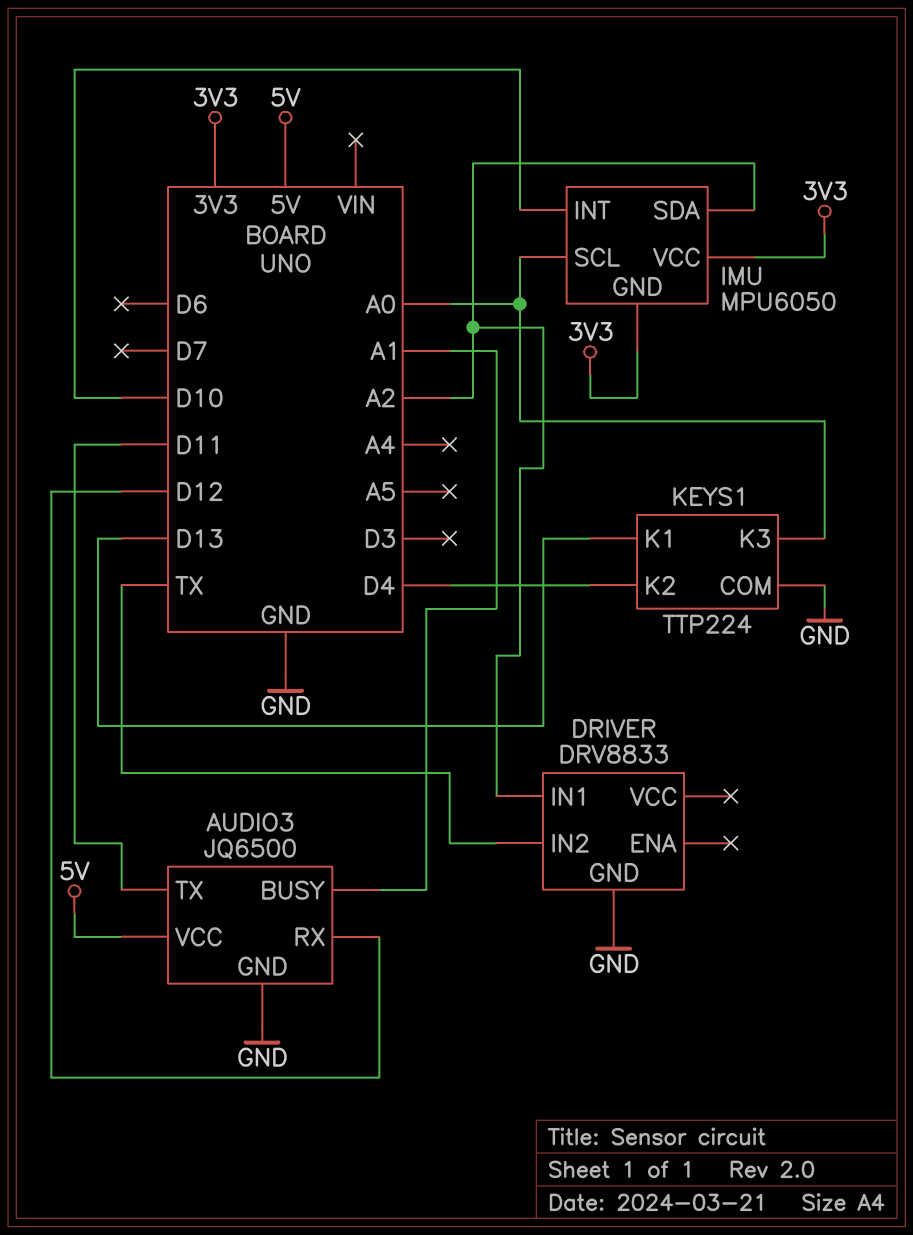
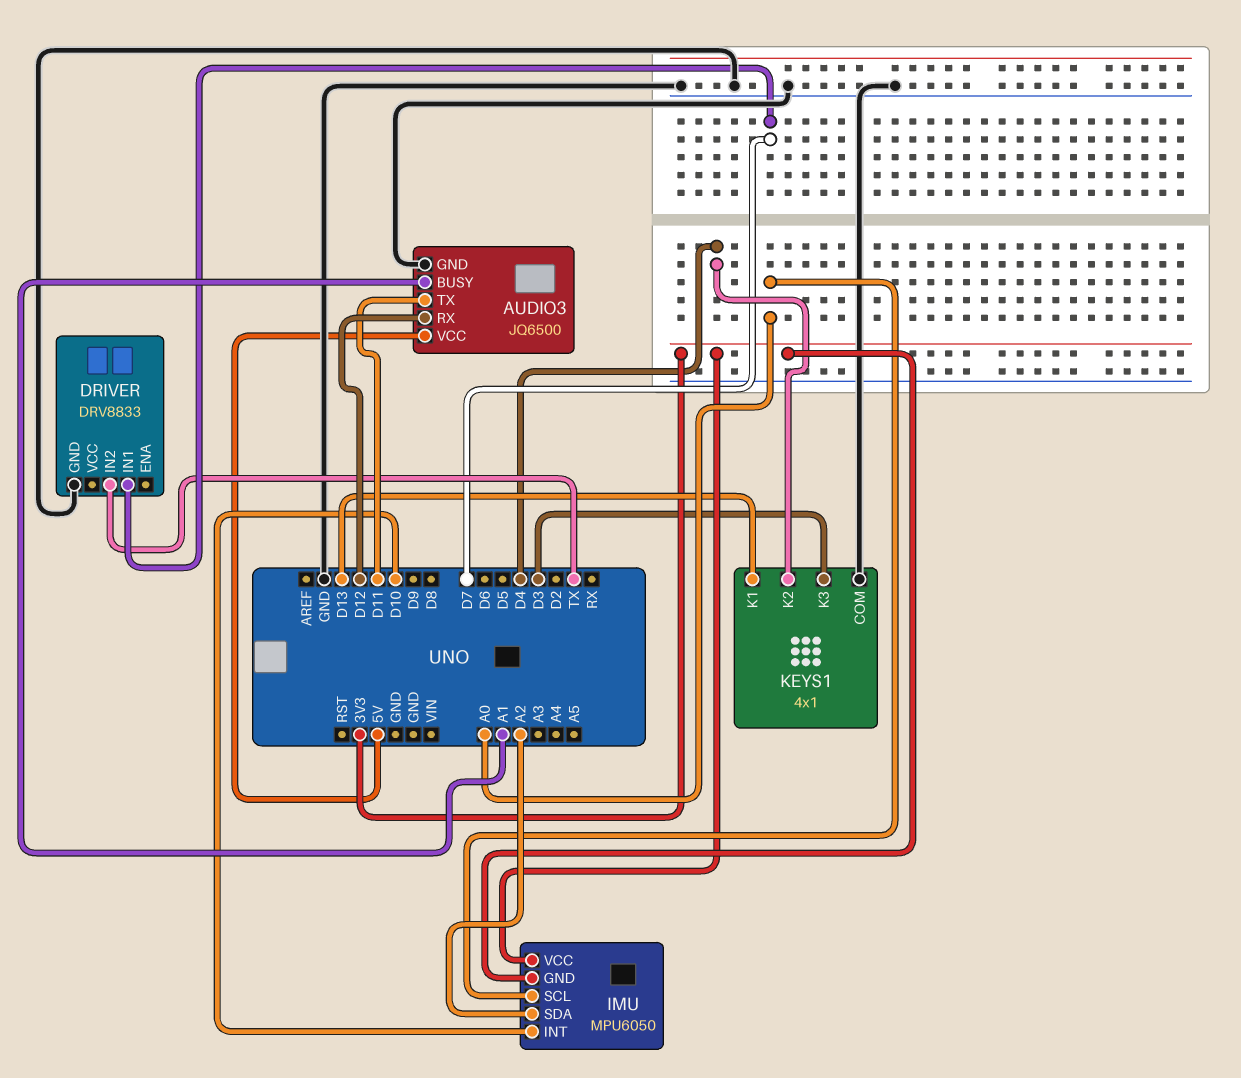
DRIVER pin IN1: A2 -> D7
KEYS1: TTP224 -> 4x1
KEYS1 pin K3: A0 -> D3

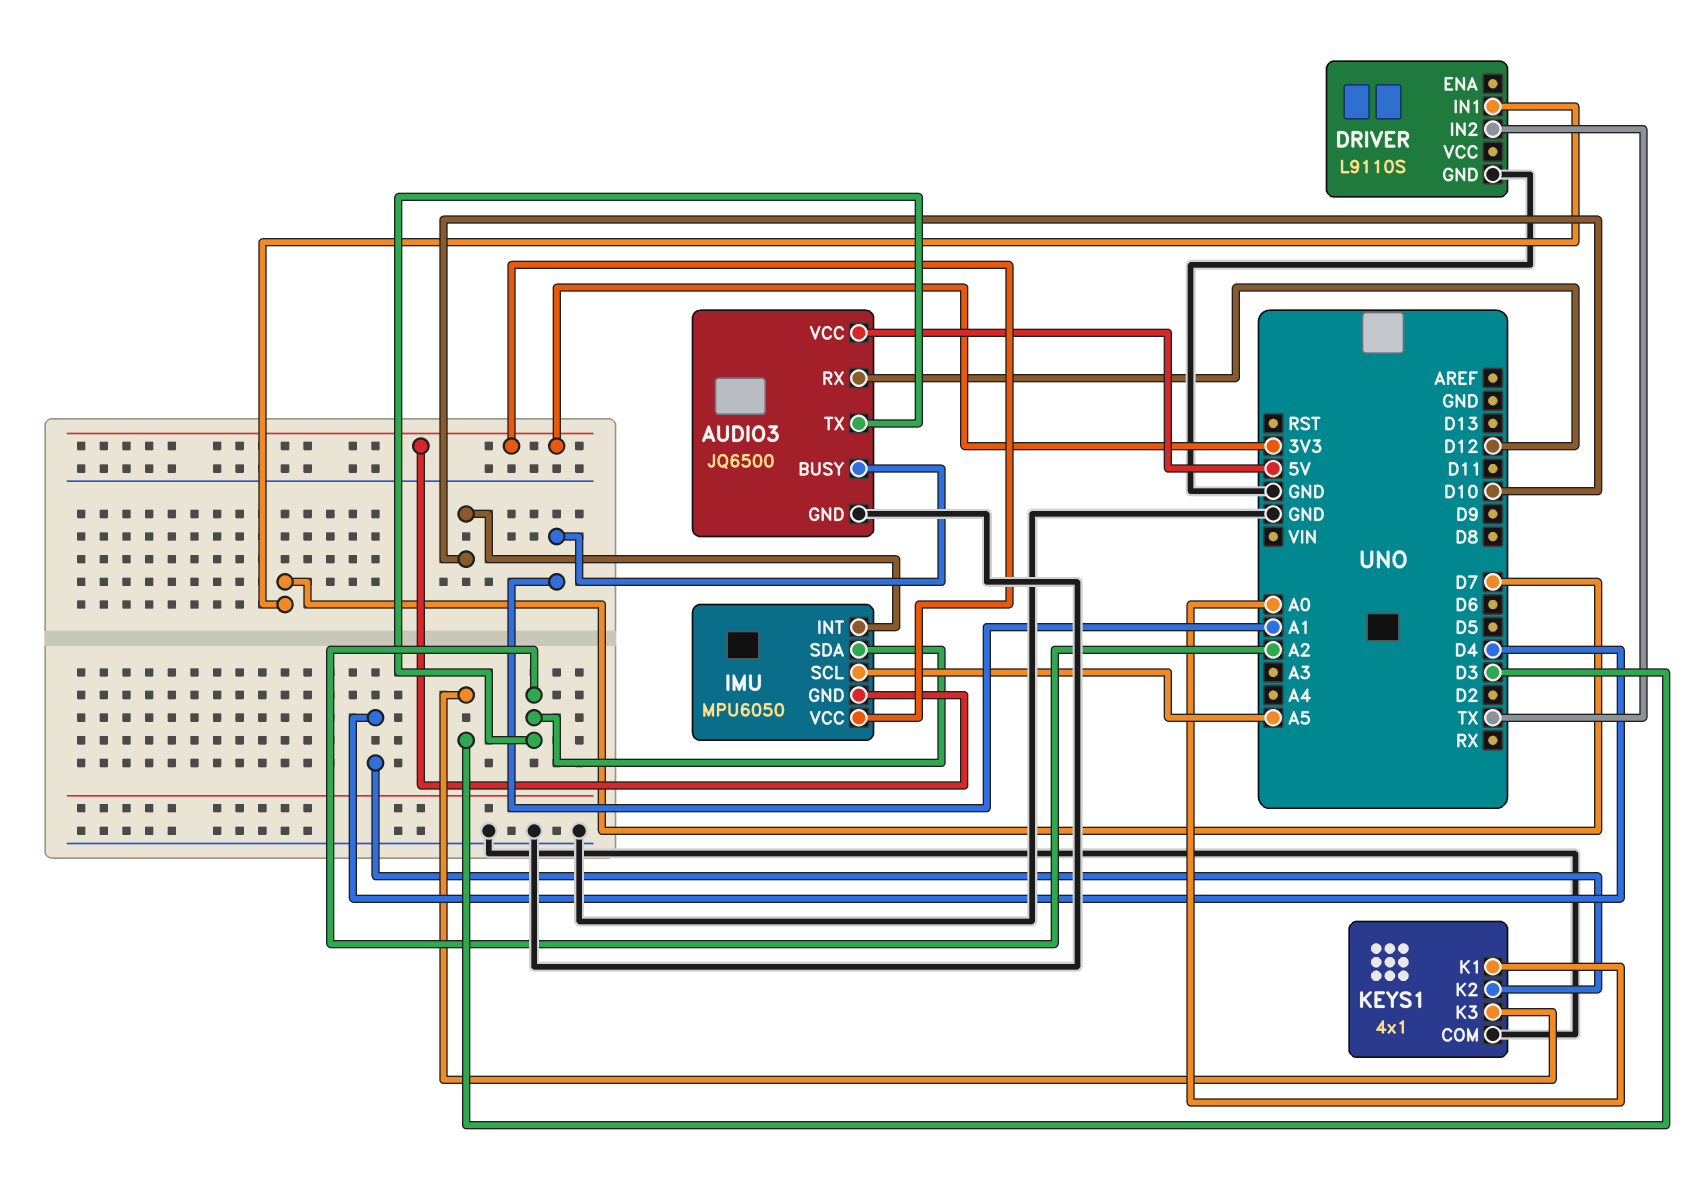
AUDIO3 pin TX: D11 -> A2
DRIVER: DRV8833 -> L9110S
IMU pin SCL: A0 -> A5
KEYS1 pin K1: D13 -> A0

